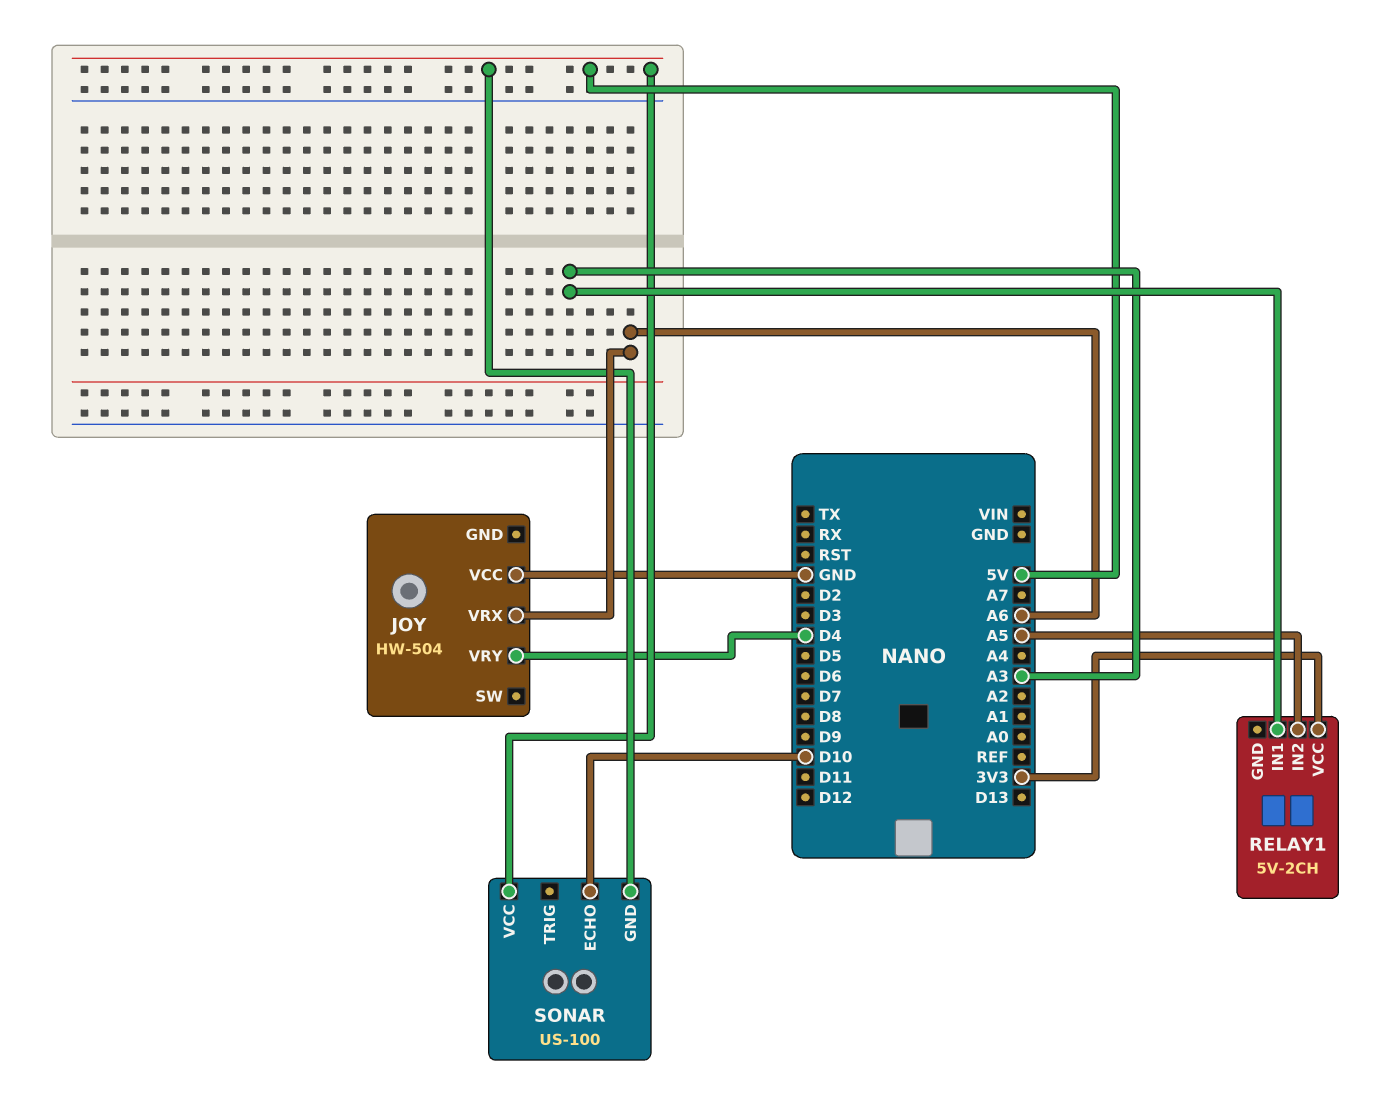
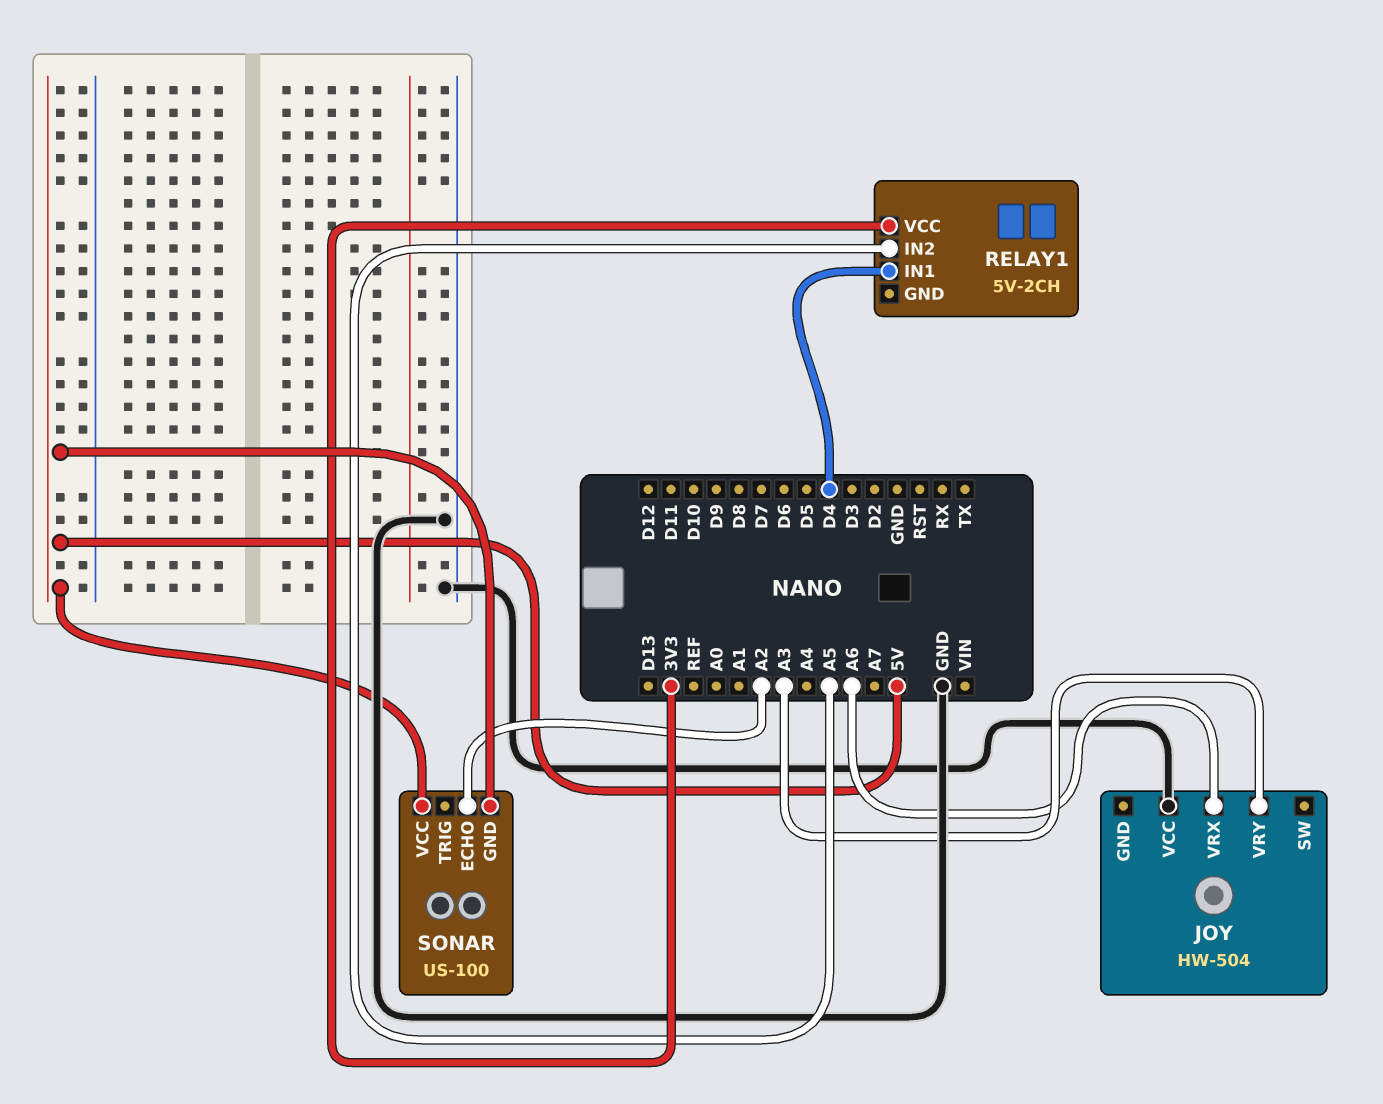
JOY pin VRY: D4 -> A3
RELAY1 pin IN1: A3 -> D4
SONAR pin ECHO: D10 -> A2

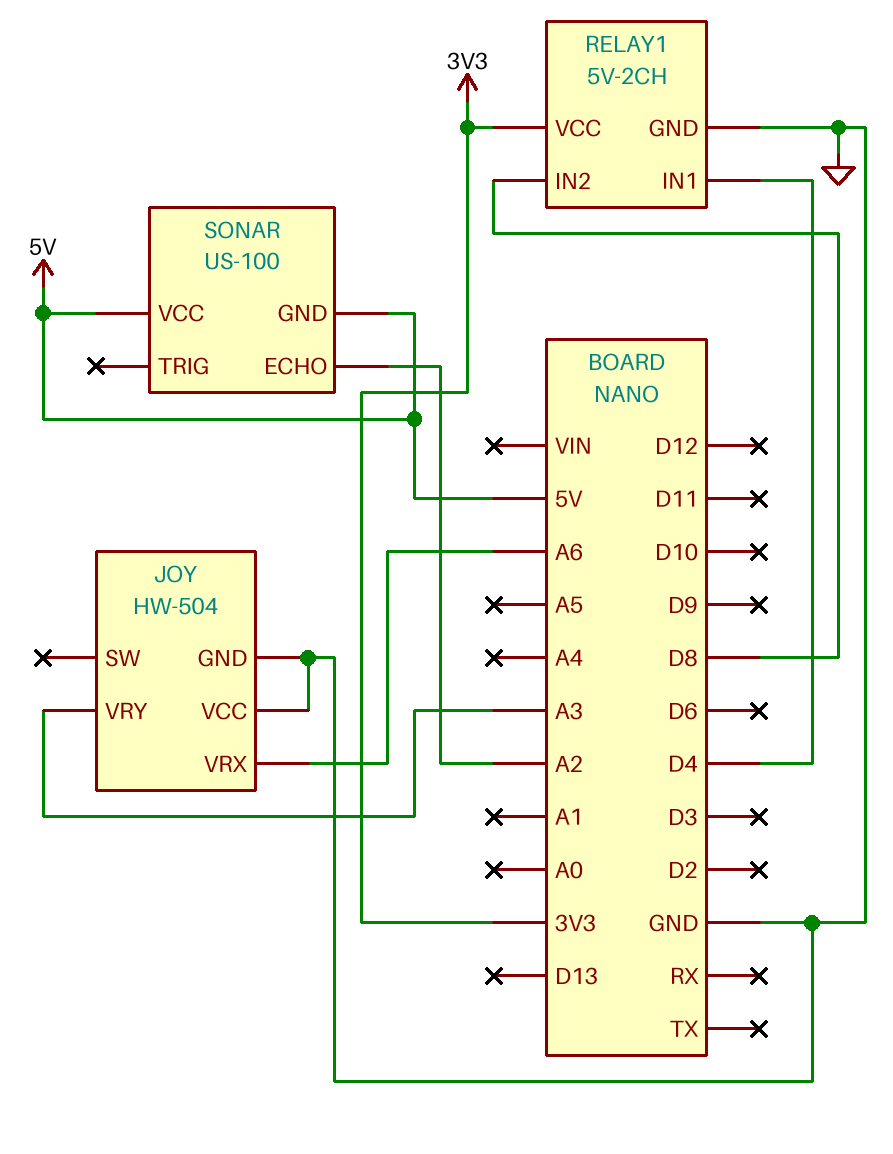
JOY pin GND: none -> GND
RELAY1 pin GND: none -> GND
RELAY1 pin IN2: A5 -> D8

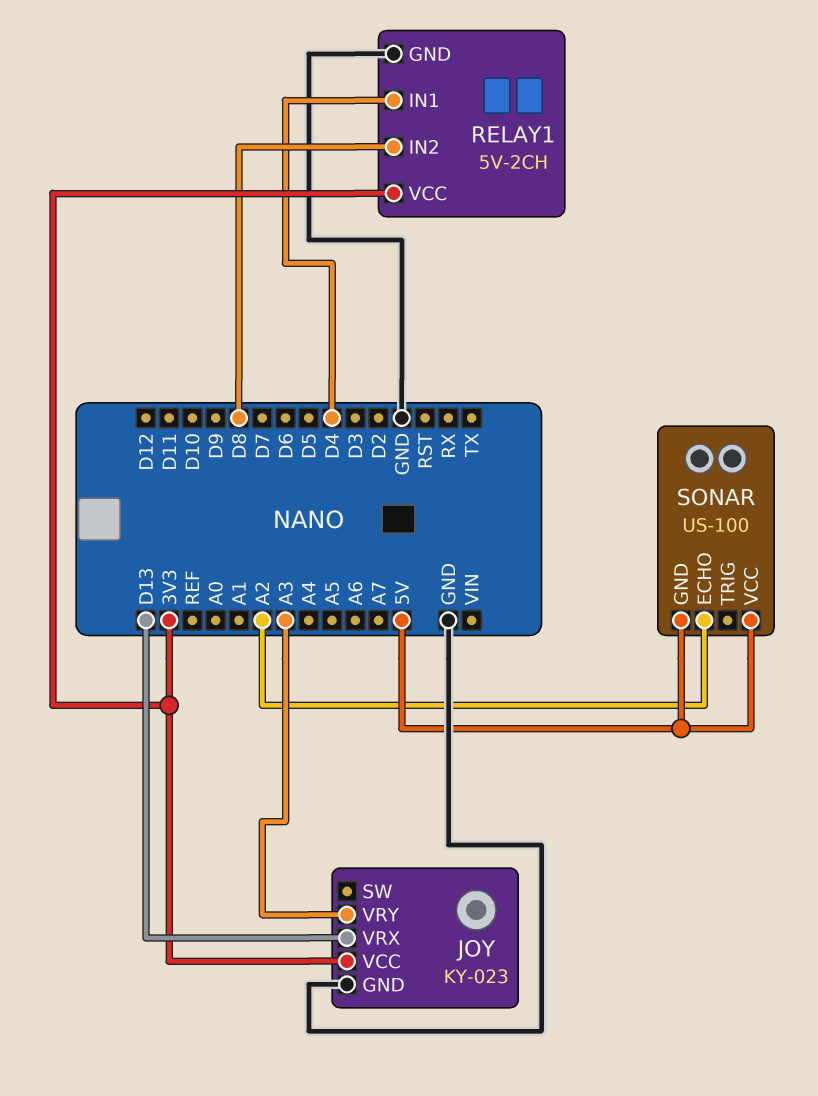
JOY: HW-504 -> KY-023
JOY pin VCC: GND -> 3V3
JOY pin VRX: A6 -> D13

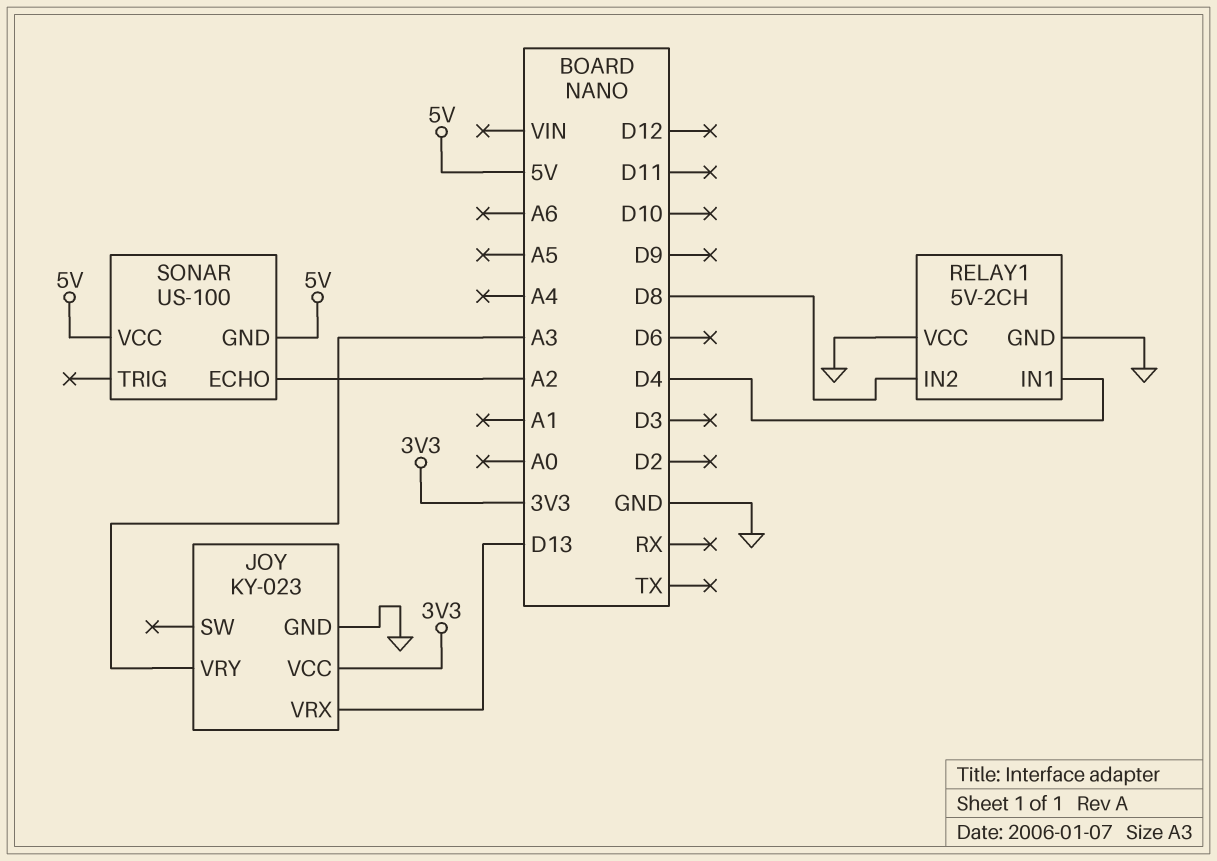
RELAY1 pin VCC: 3V3 -> GND

